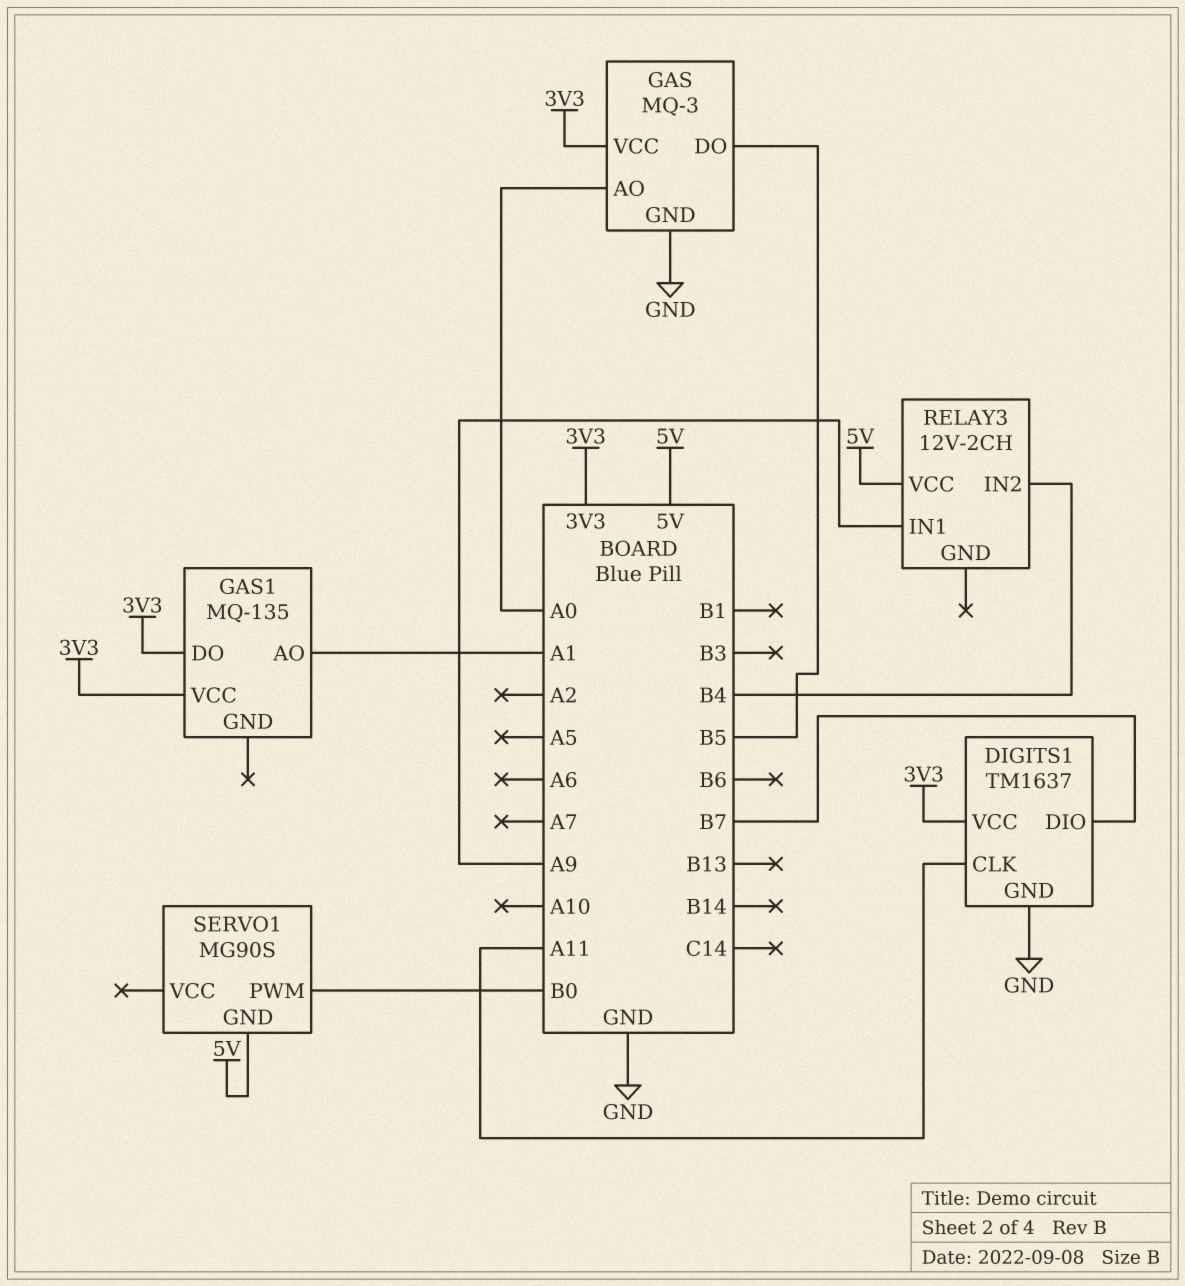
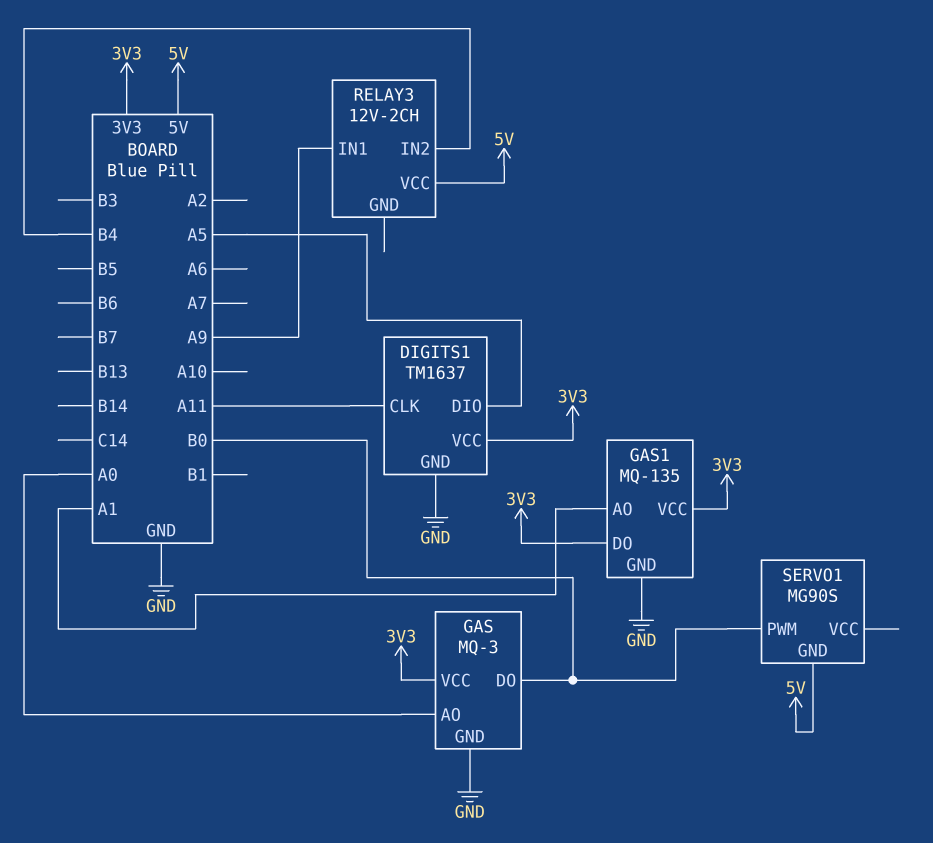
DIGITS1 pin DIO: B7 -> A5
GAS pin DO: B5 -> B0
GAS1 pin GND: none -> GND

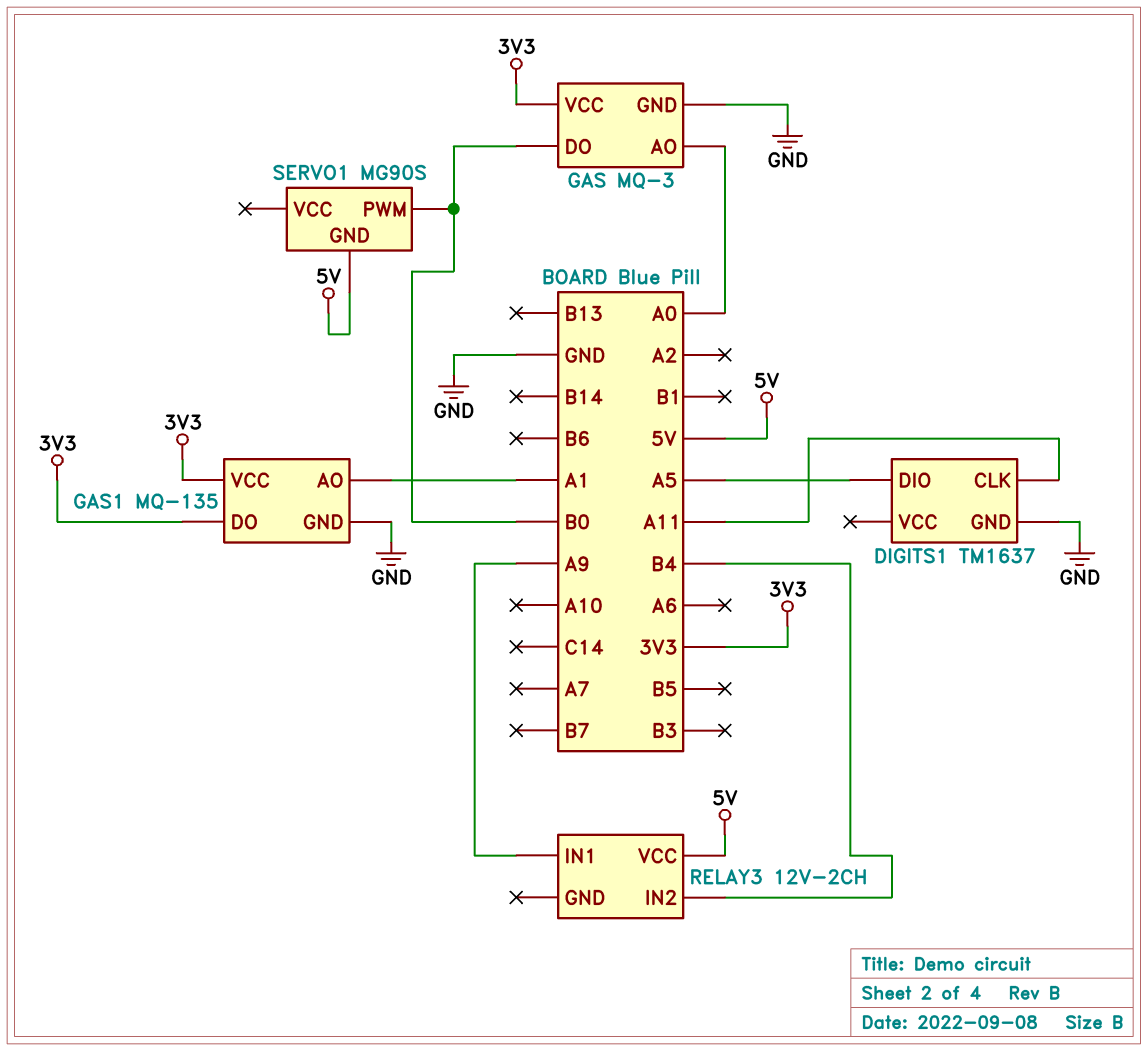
DIGITS1 pin VCC: 3V3 -> none

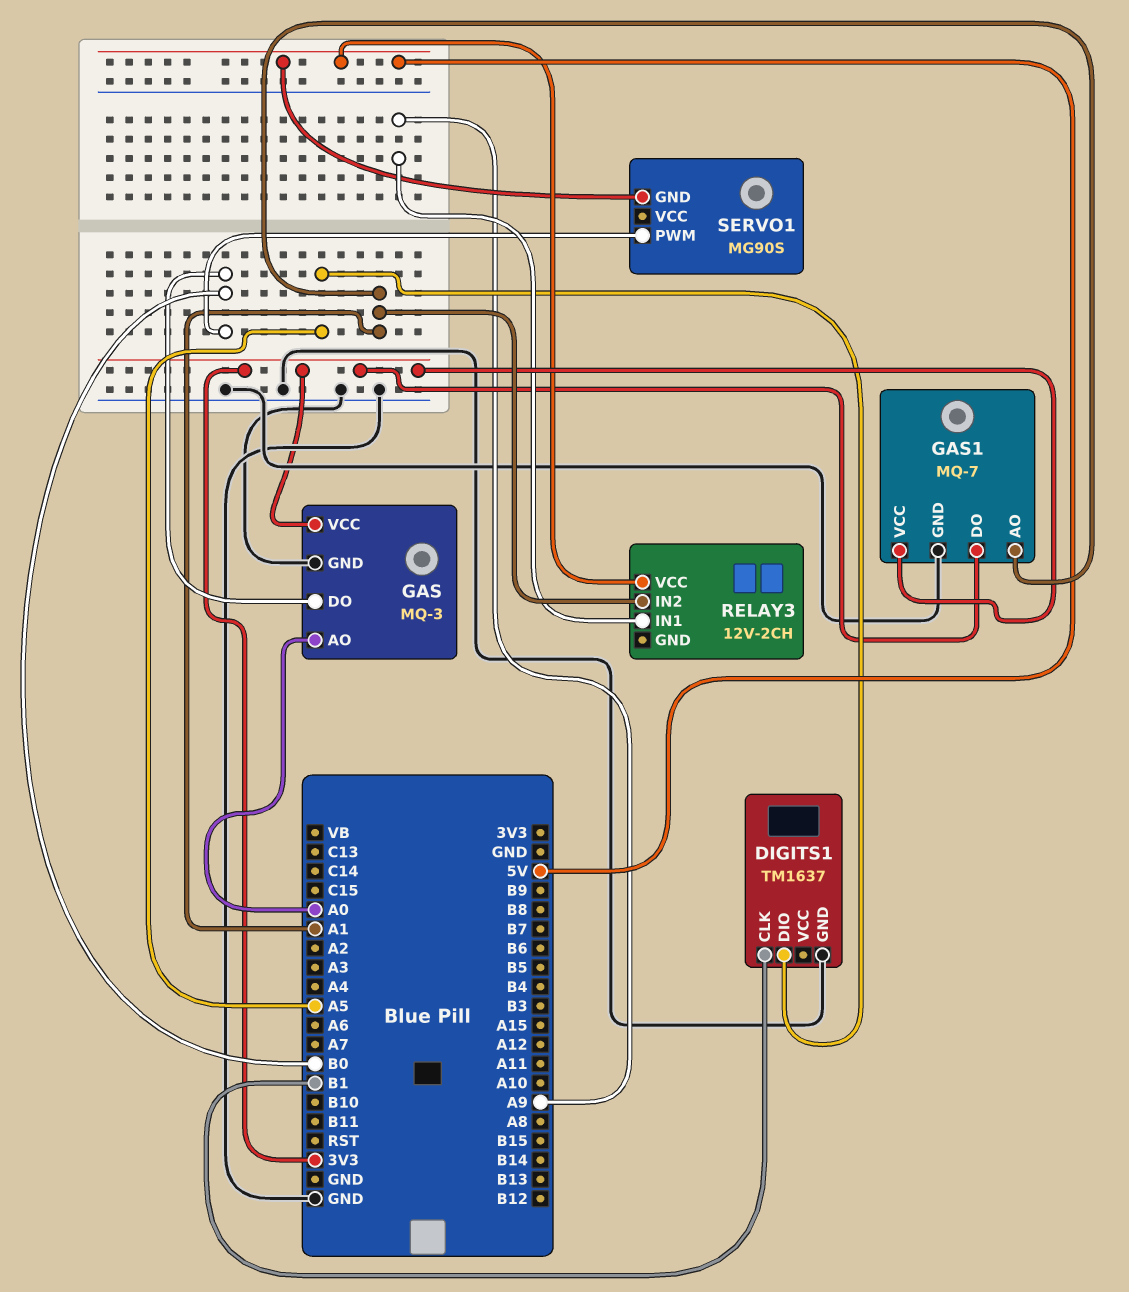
DIGITS1 pin CLK: A11 -> B1
GAS1: MQ-135 -> MQ-7
RELAY3 pin IN2: B4 -> A1

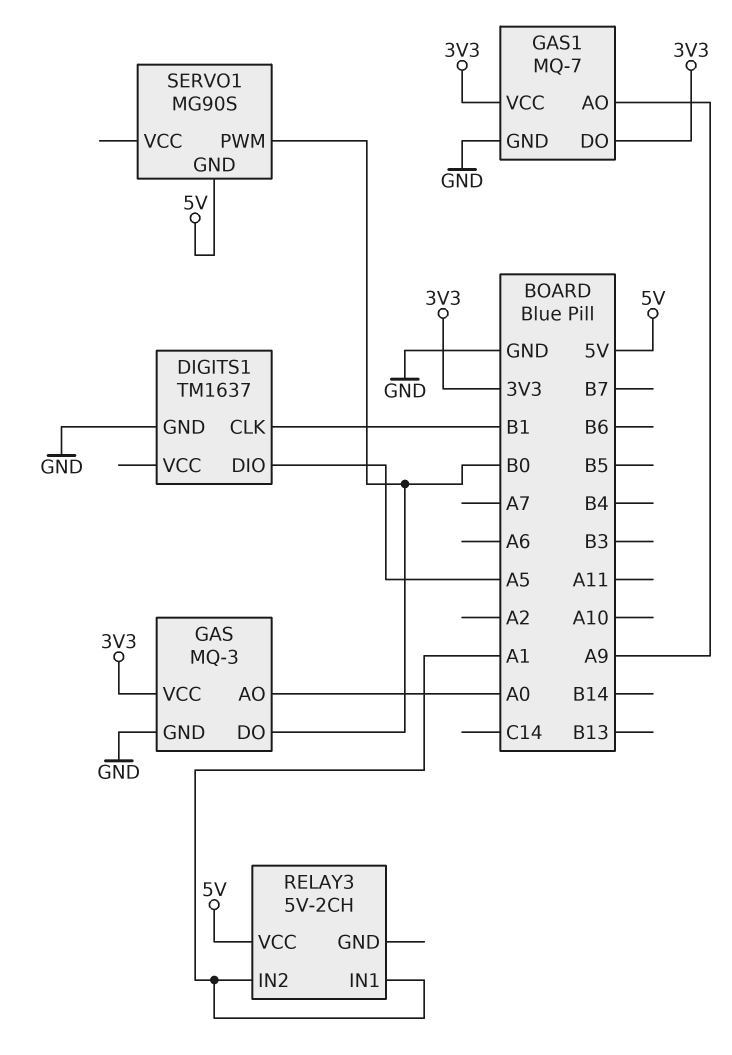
GAS1 pin AO: A1 -> A9
RELAY3: 12V-2CH -> 5V-2CH
RELAY3 pin IN1: A9 -> A1

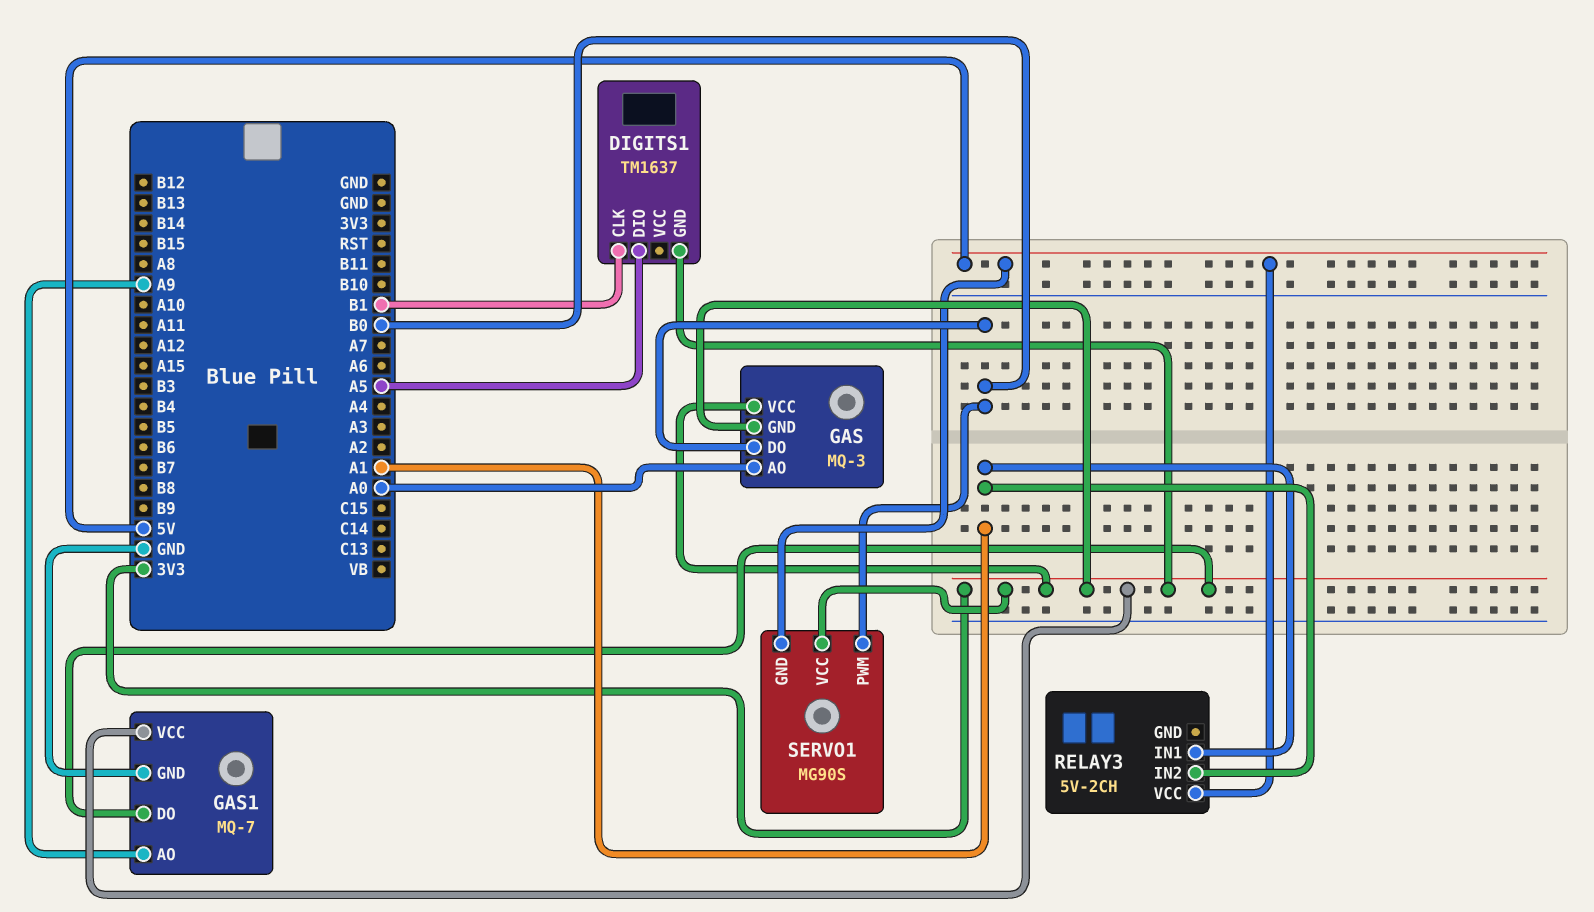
DIGITS1 pin GND: GND -> 3V3
GAS pin GND: GND -> 3V3
SERVO1 pin VCC: none -> 3V3

